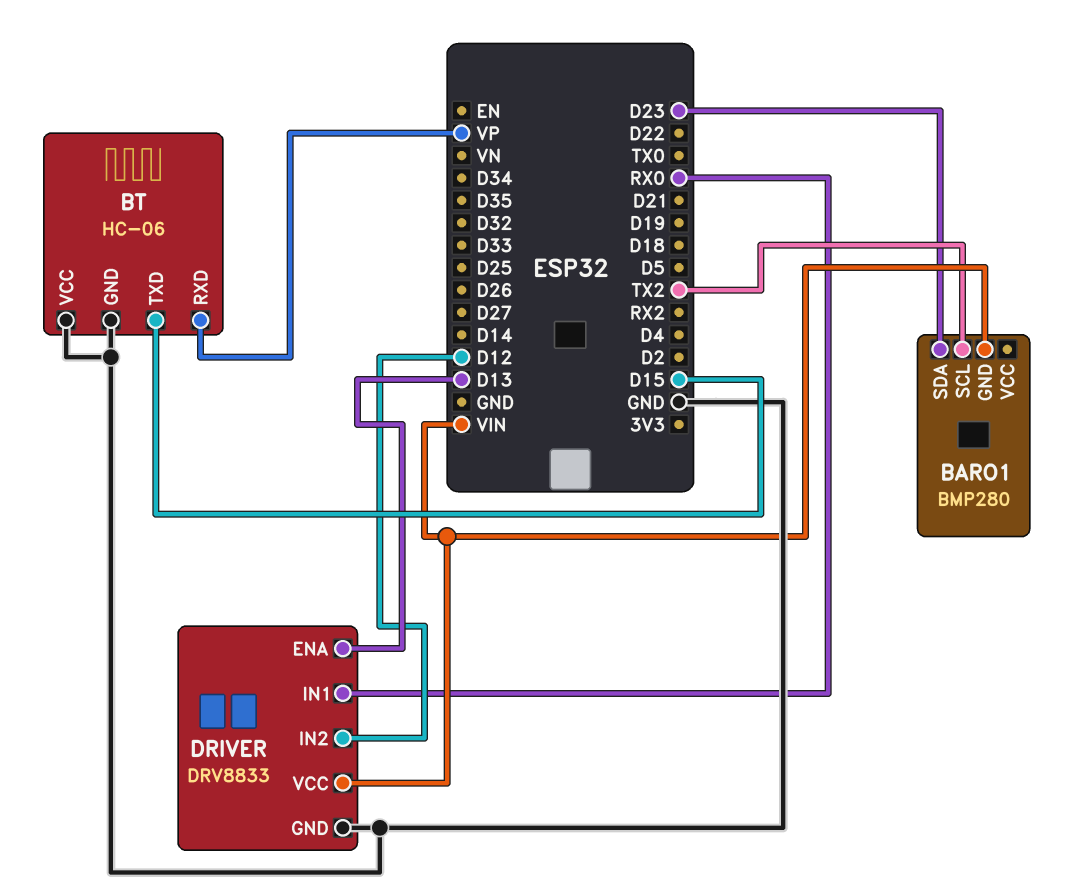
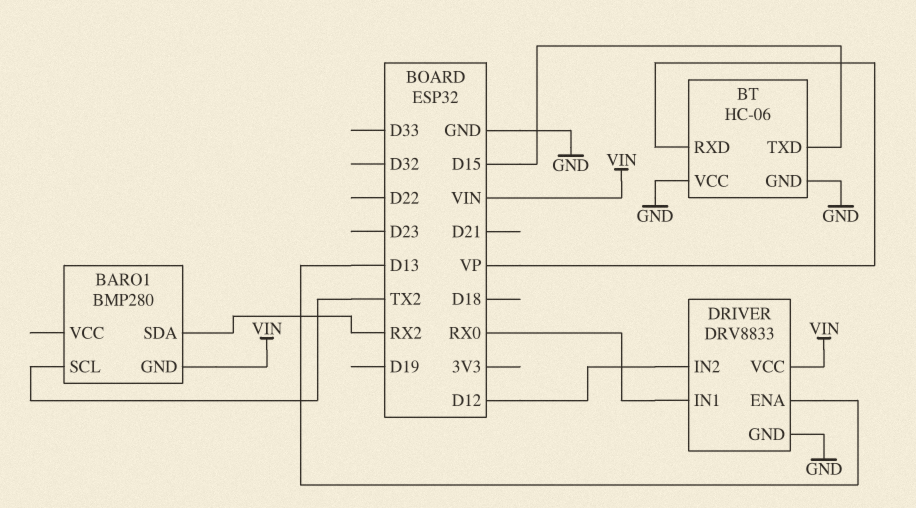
BARO1 pin SDA: D23 -> RX2

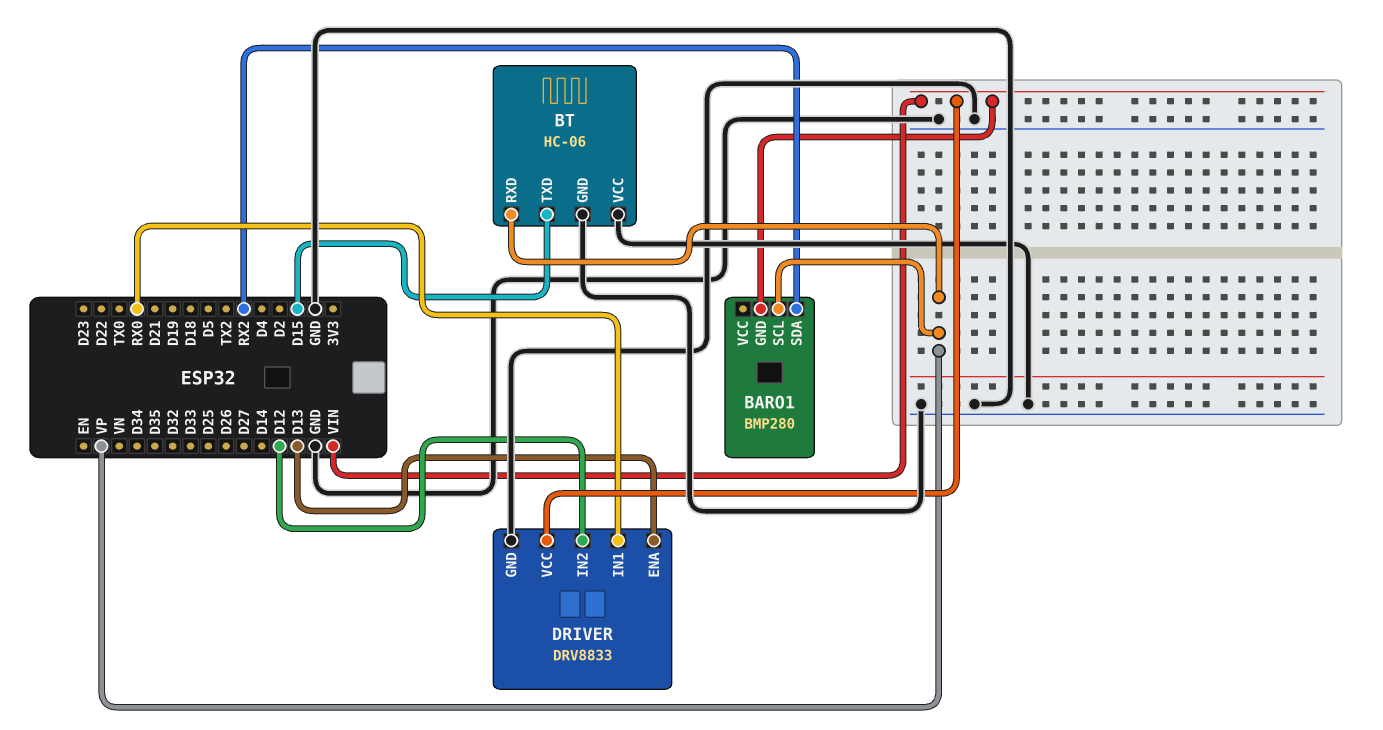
BARO1 pin SCL: TX2 -> VP

